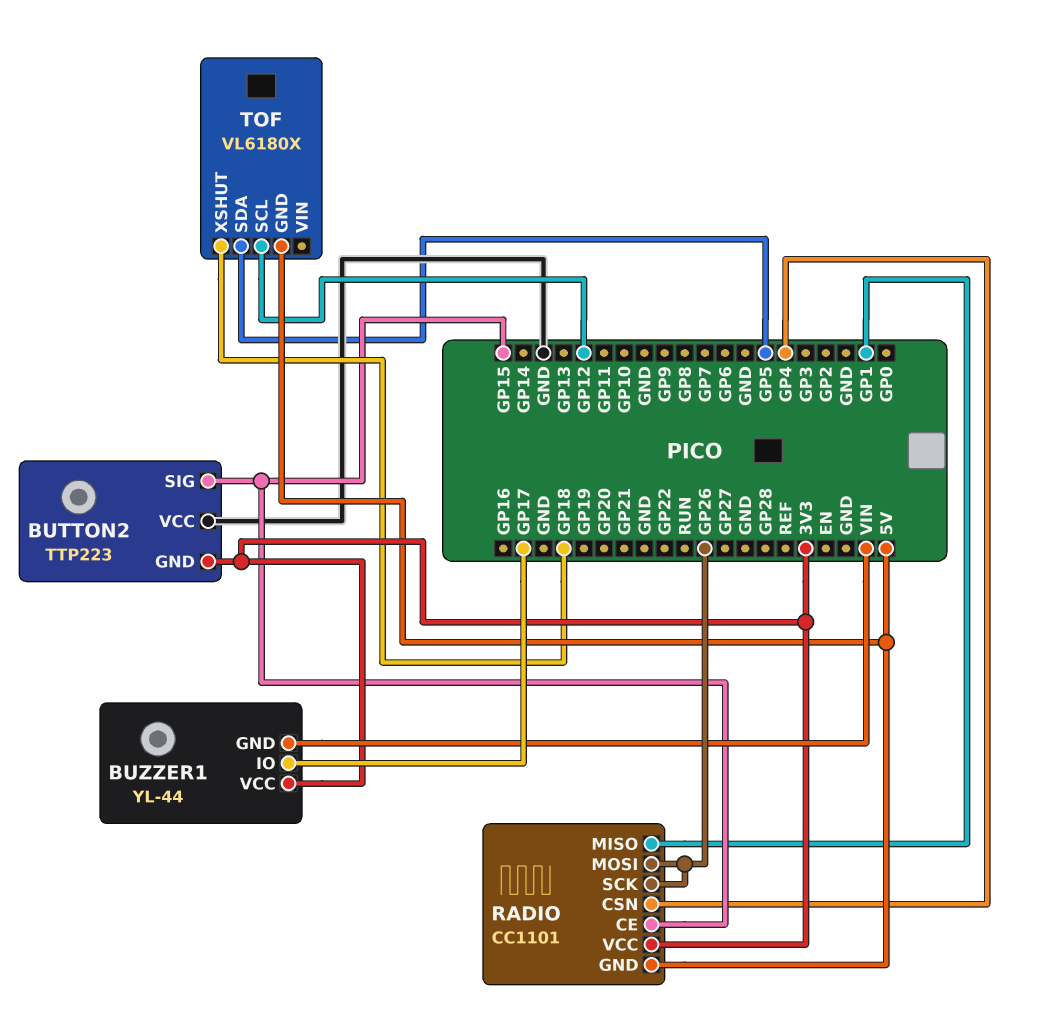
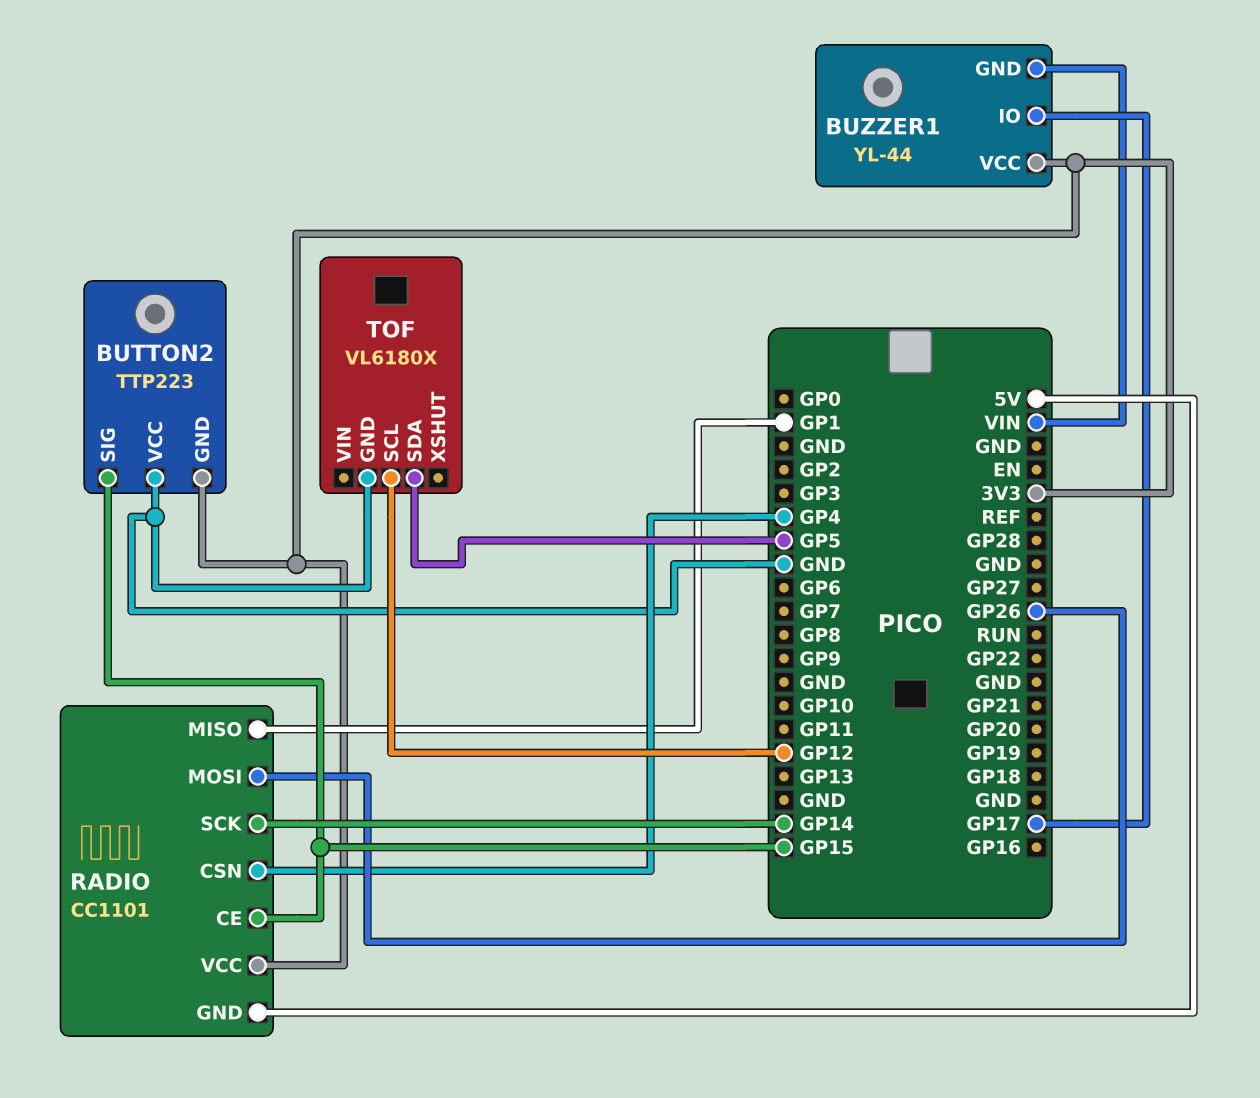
RADIO pin SCK: GP26 -> GP14
TOF pin GND: 5V -> GND
TOF pin XSHUT: GP18 -> none

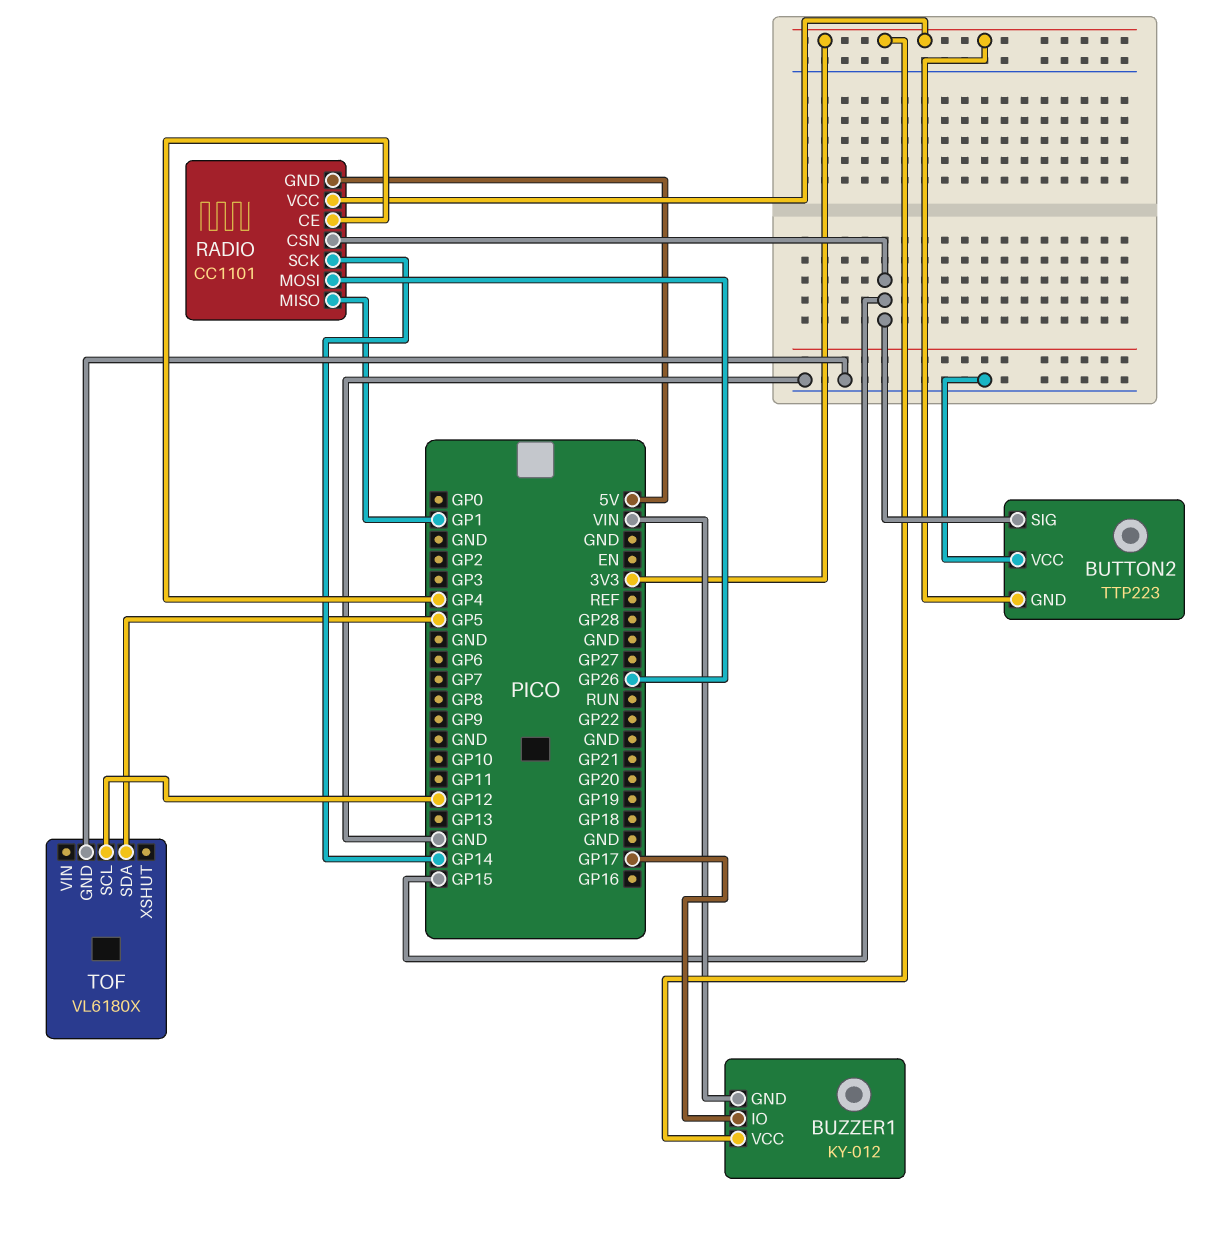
BUZZER1: YL-44 -> KY-012
RADIO pin CE: GP15 -> GP4
RADIO pin CSN: GP4 -> GP15

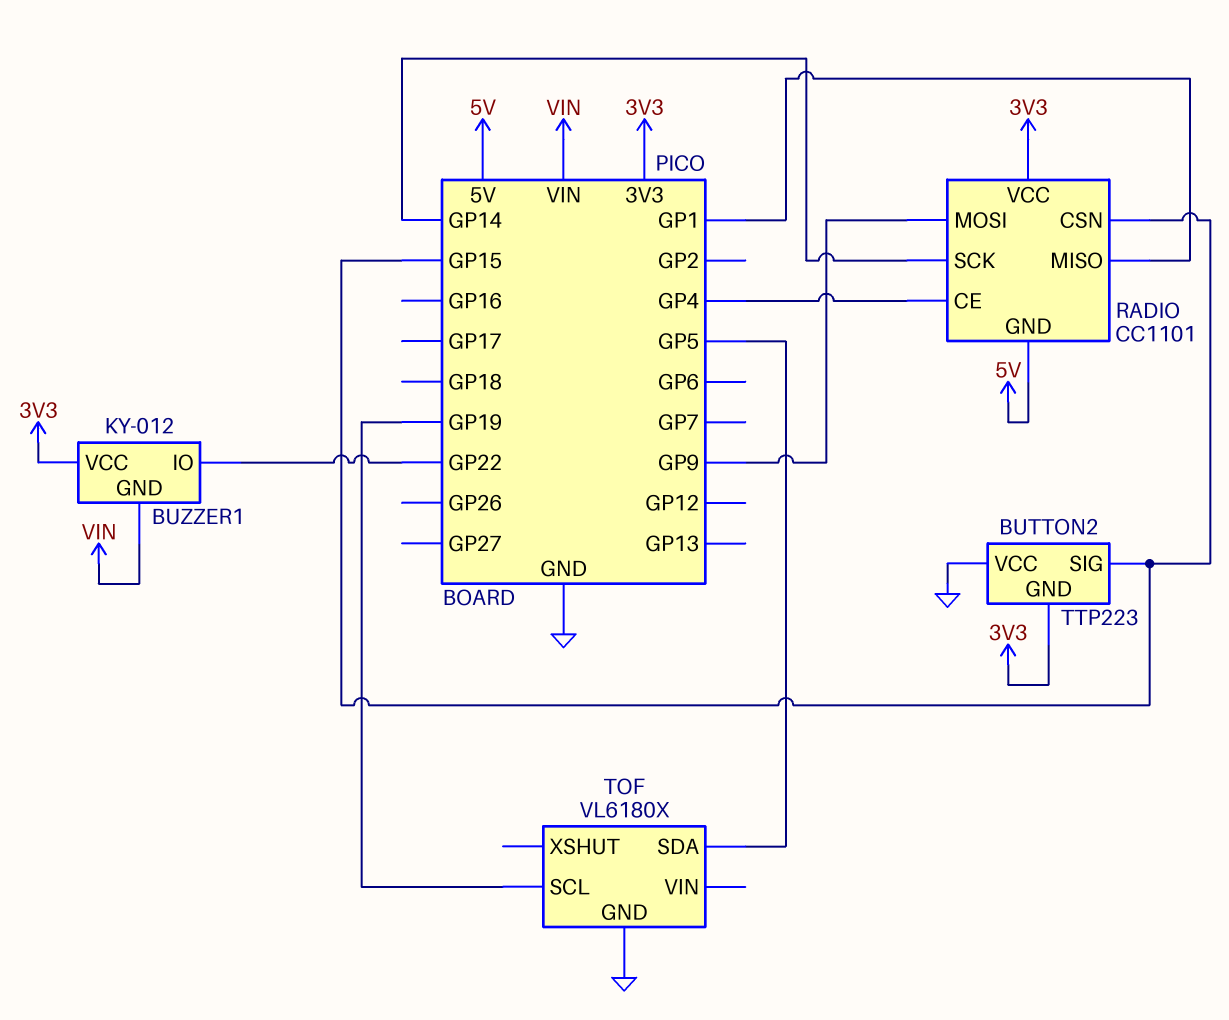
BUZZER1 pin IO: GP17 -> GP22
RADIO pin MOSI: GP26 -> GP9
TOF pin SCL: GP12 -> GP19

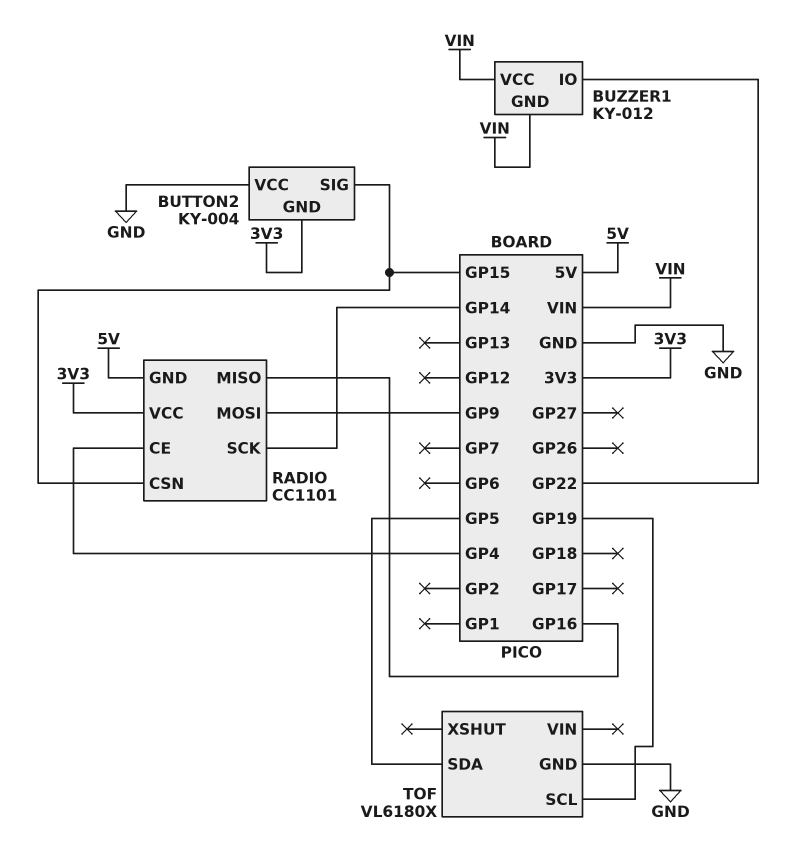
BUTTON2: TTP223 -> KY-004
BUZZER1 pin VCC: 3V3 -> VIN
RADIO pin MISO: GP1 -> GP16

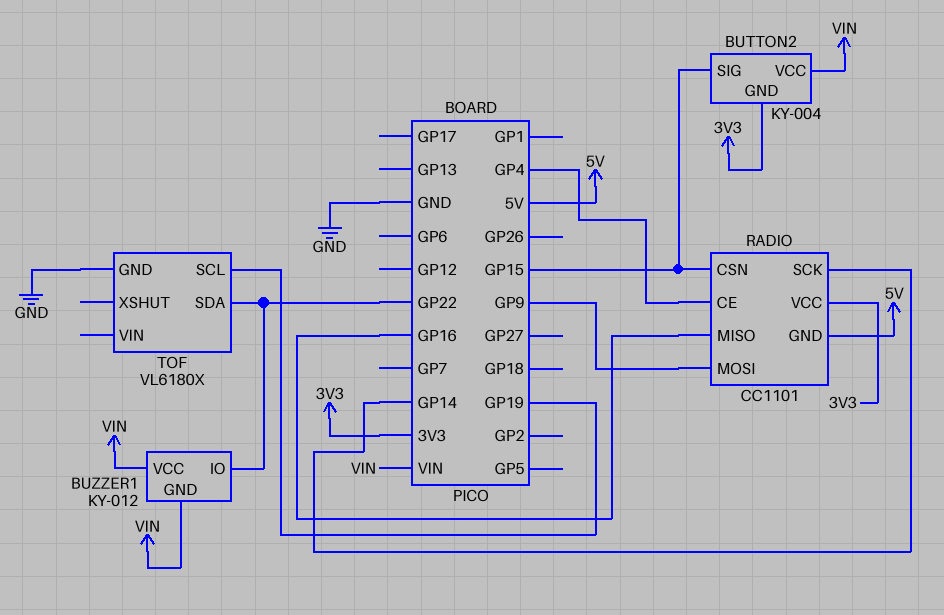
BUTTON2 pin VCC: GND -> VIN
TOF pin SDA: GP5 -> GP22

